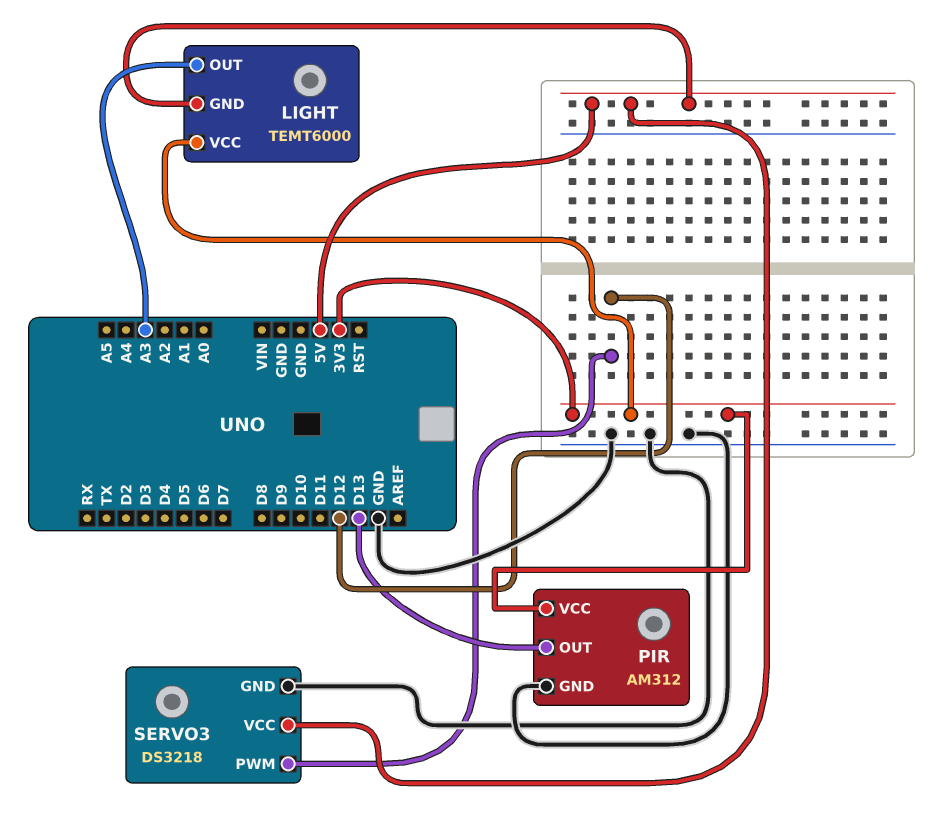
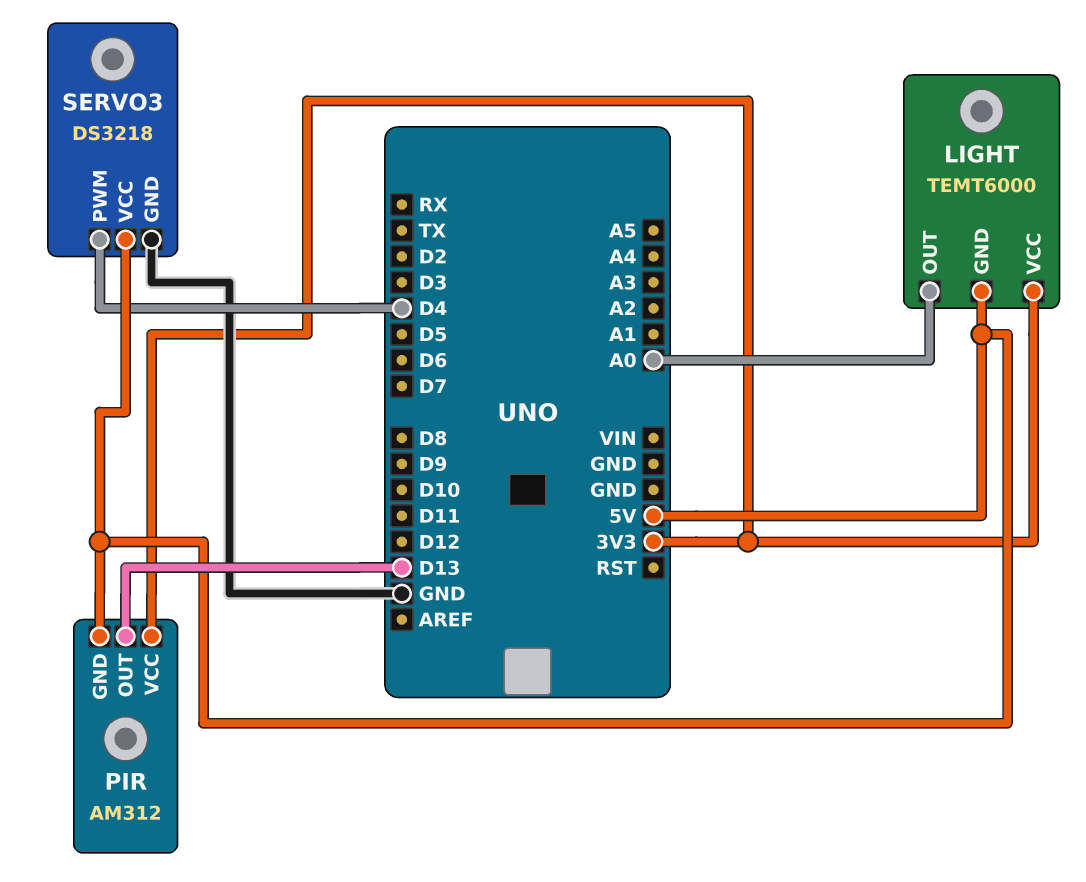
LIGHT pin OUT: A3 -> A0
PIR pin GND: GND -> 5V
SERVO3 pin PWM: D12 -> D4

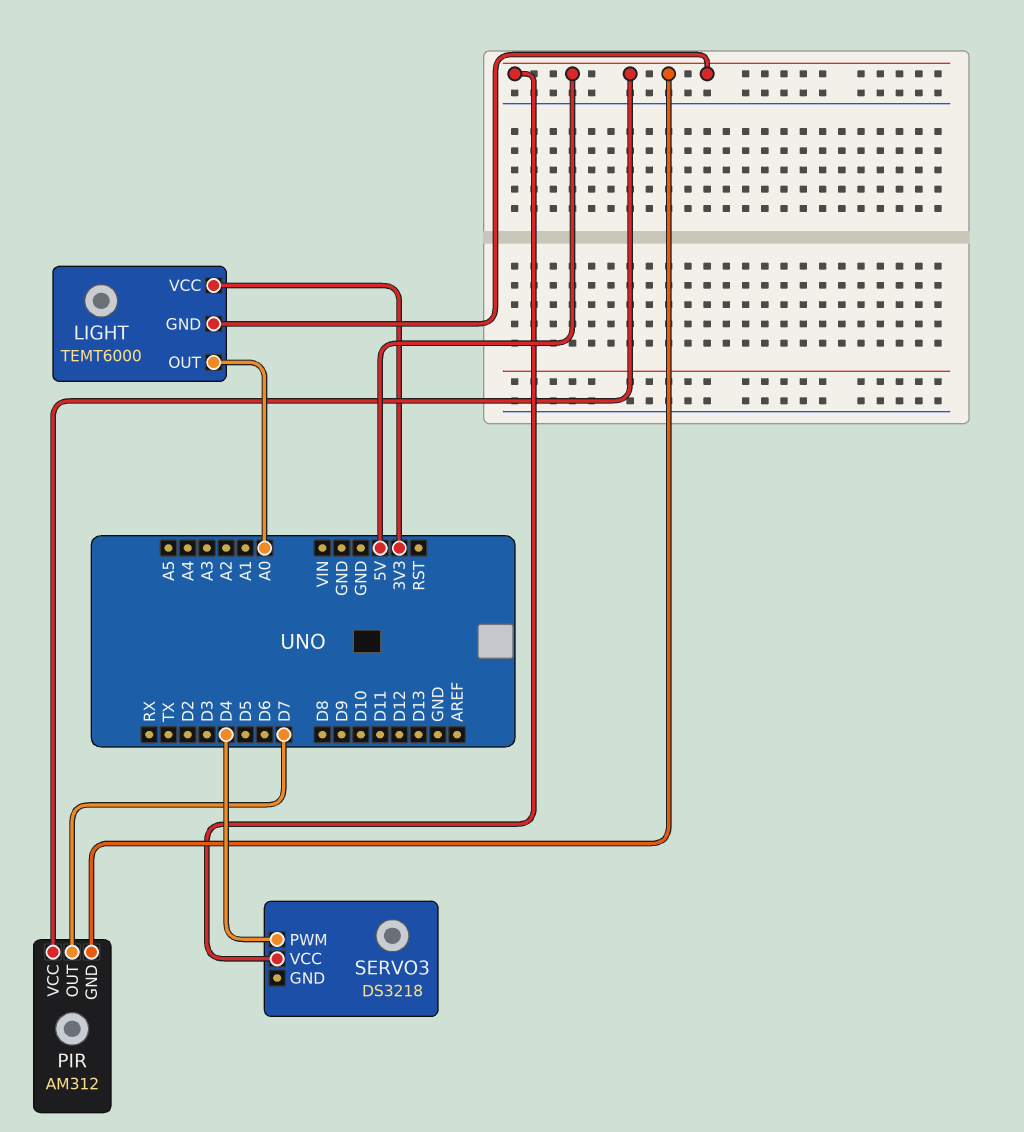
PIR pin OUT: D13 -> D7
PIR pin VCC: 3V3 -> 5V
SERVO3 pin GND: GND -> none

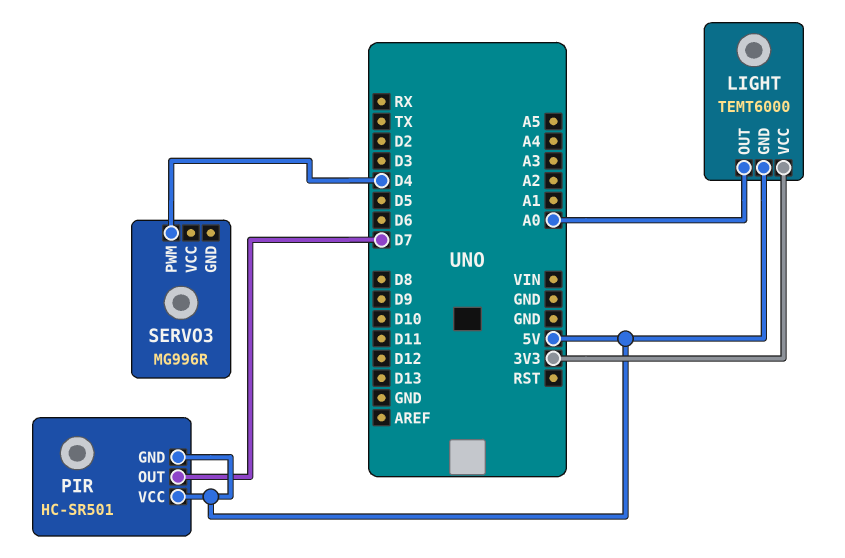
PIR: AM312 -> HC-SR501
SERVO3: DS3218 -> MG996R
SERVO3 pin VCC: 5V -> none

